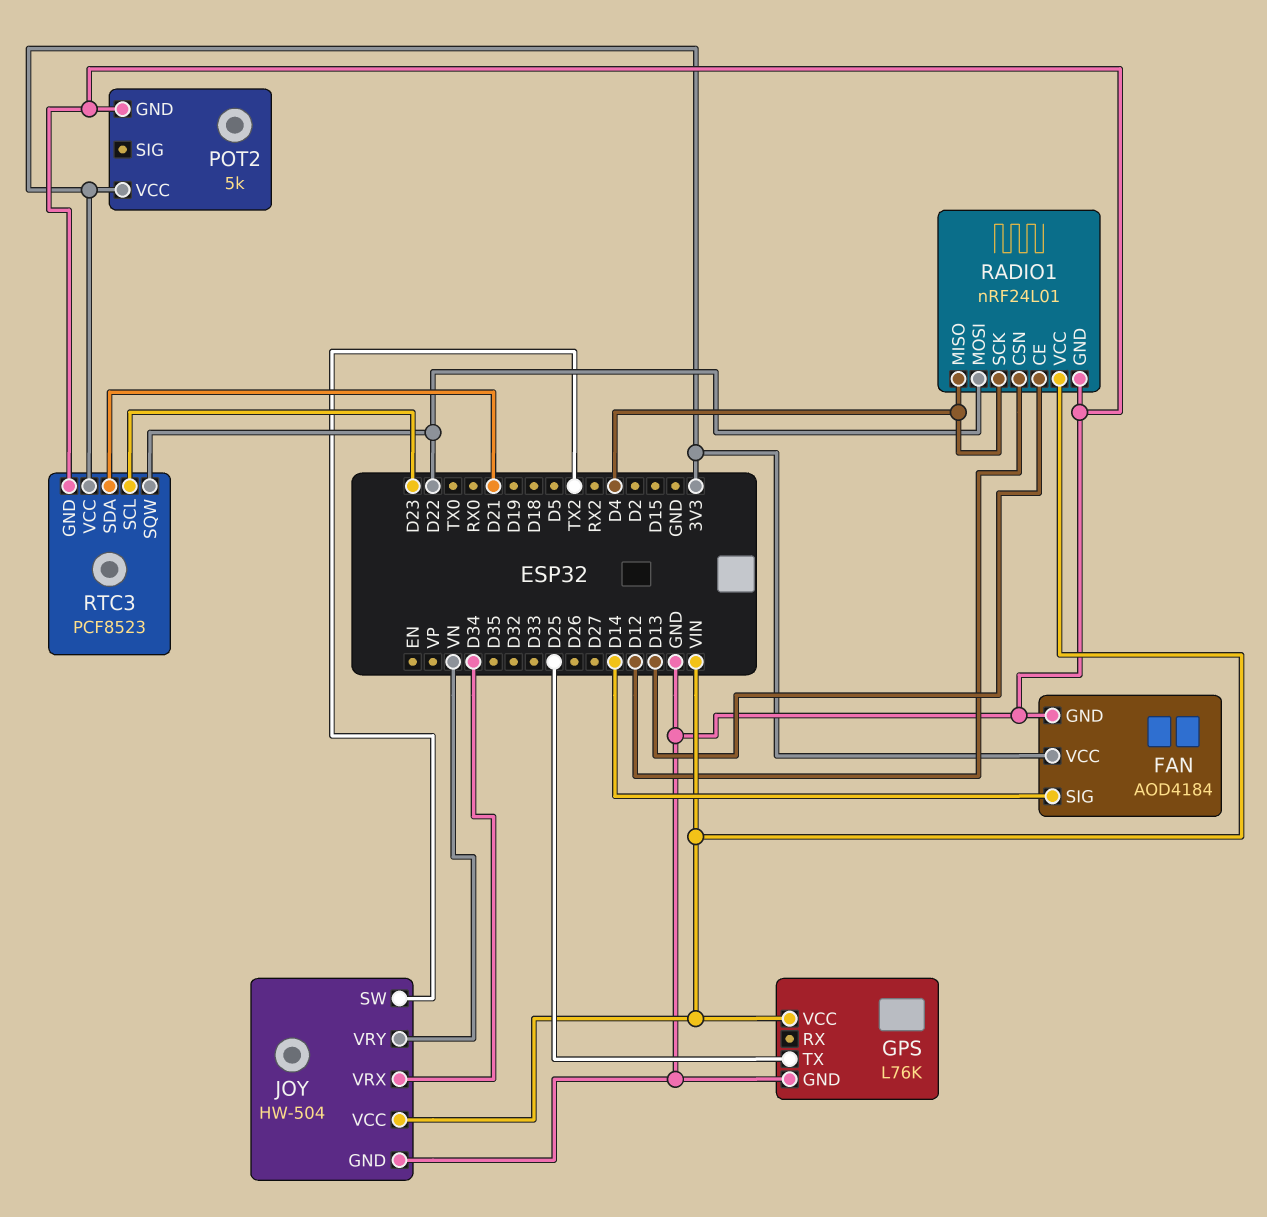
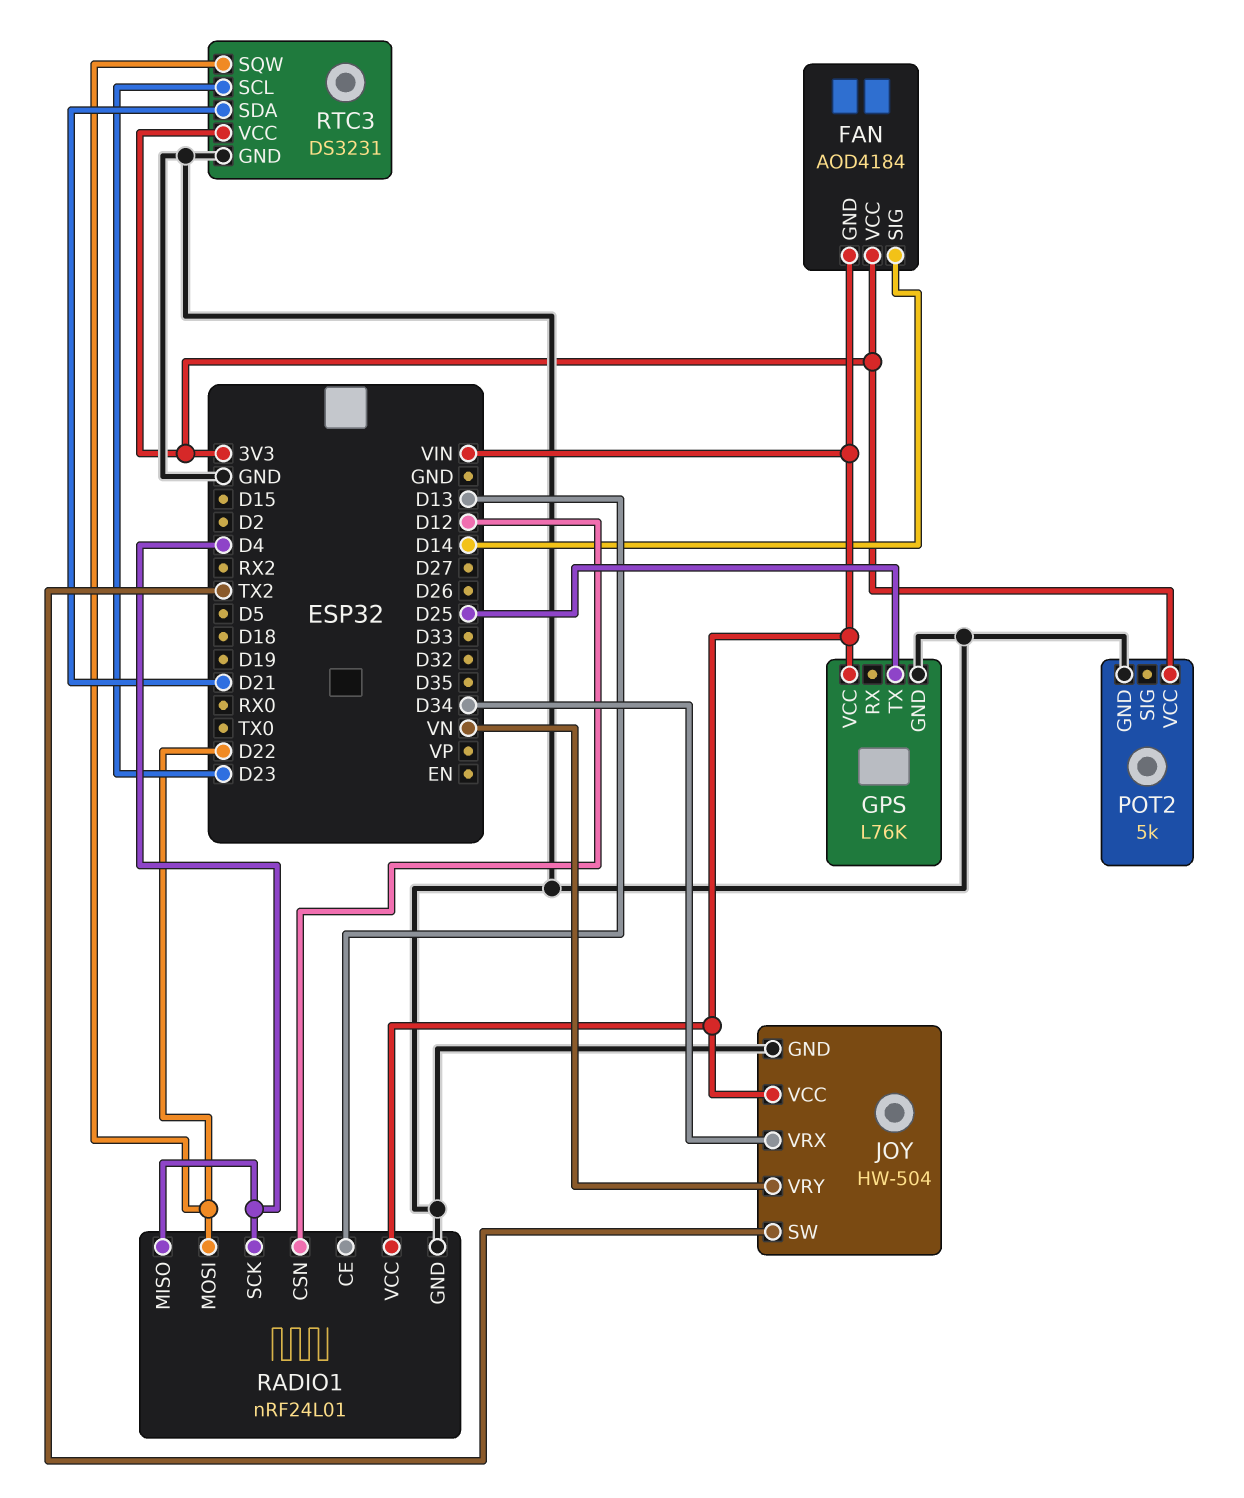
FAN pin GND: GND -> VIN
RTC3: PCF8523 -> DS3231

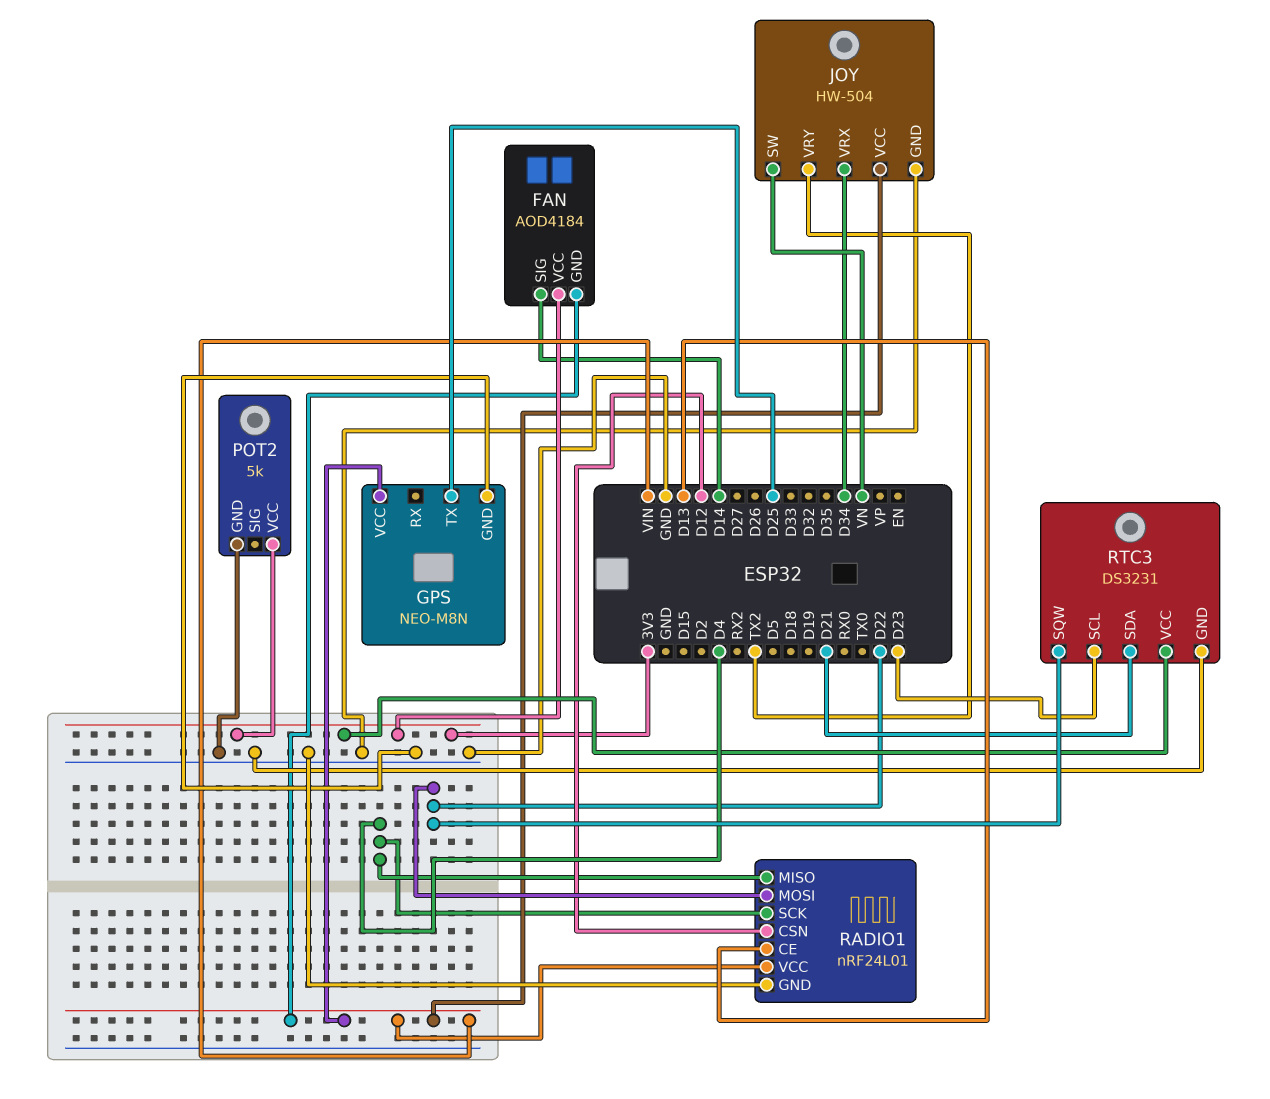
GPS: L76K -> NEO-M8N
JOY pin SW: TX2 -> VN
JOY pin VRY: VN -> TX2

